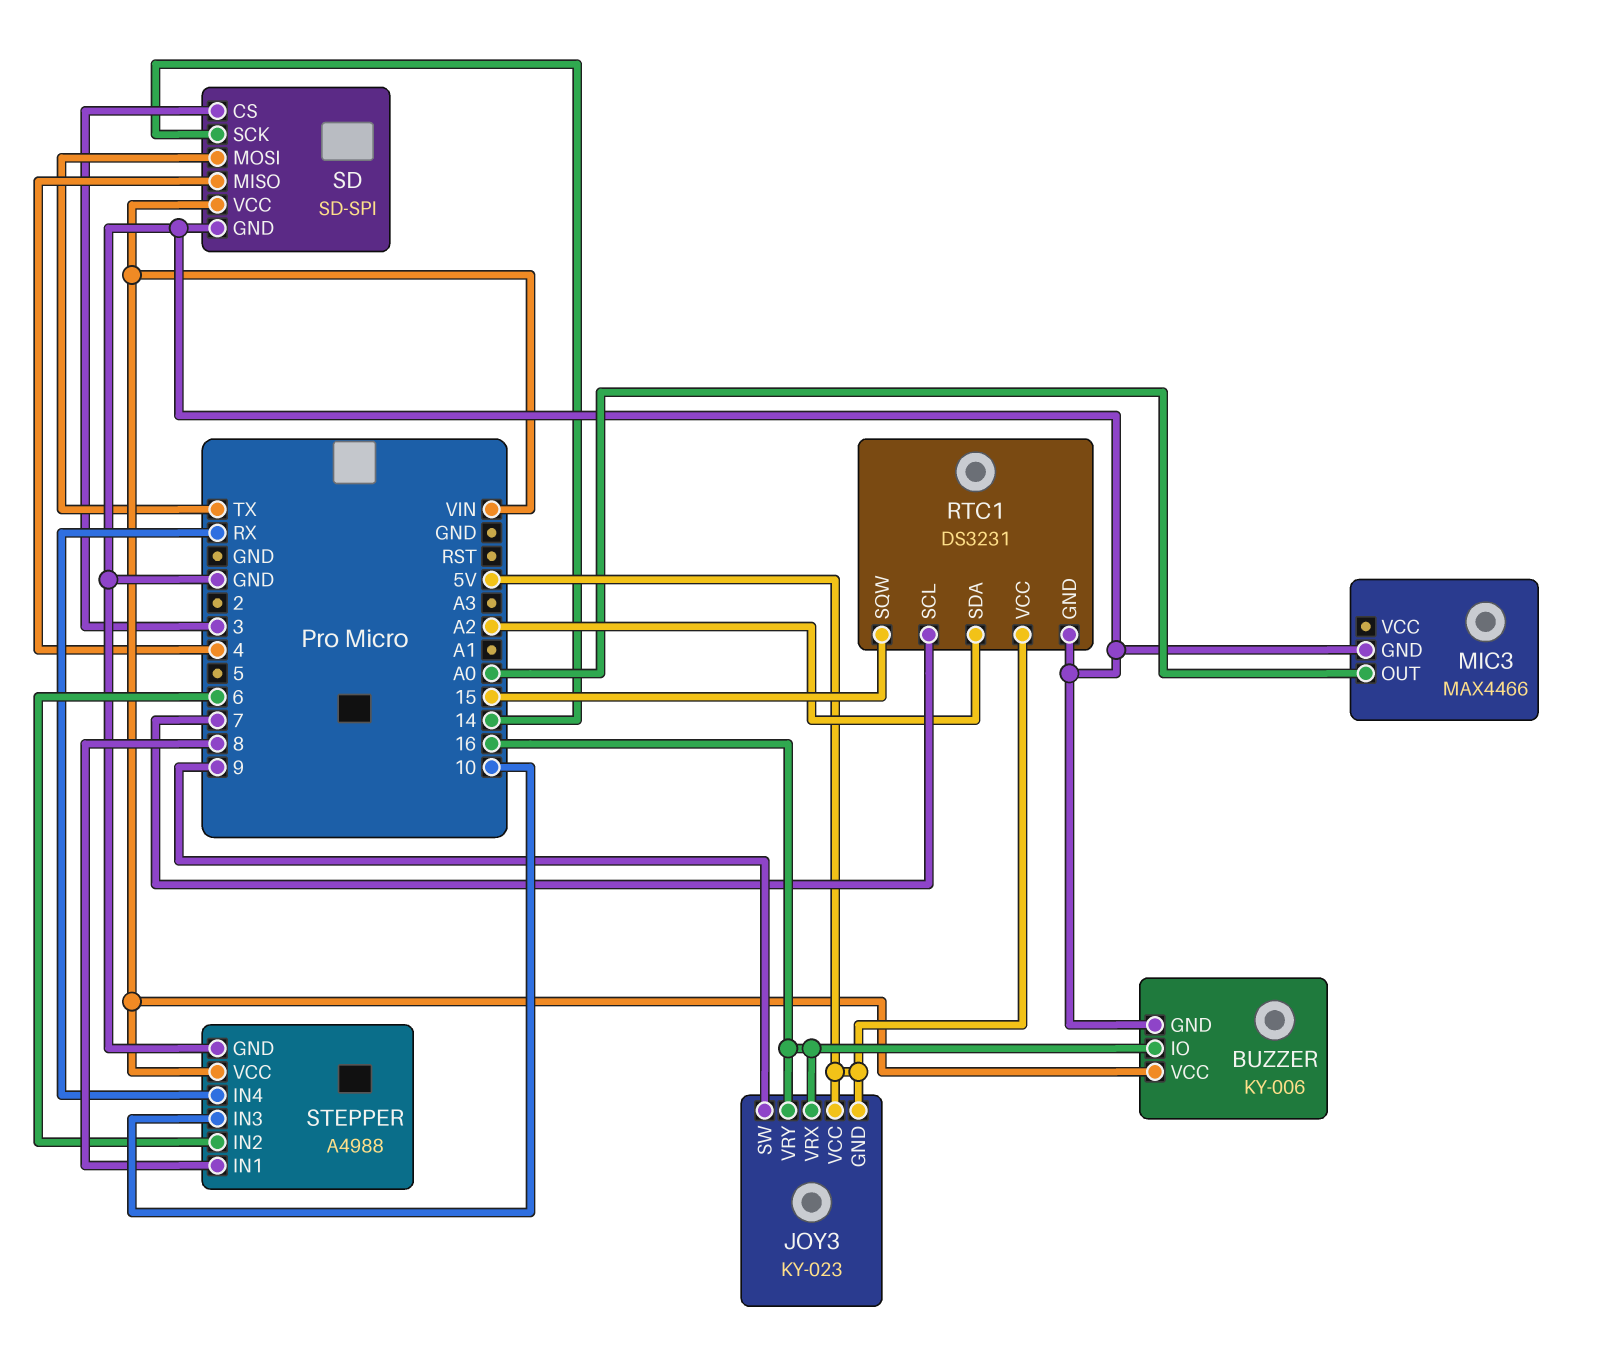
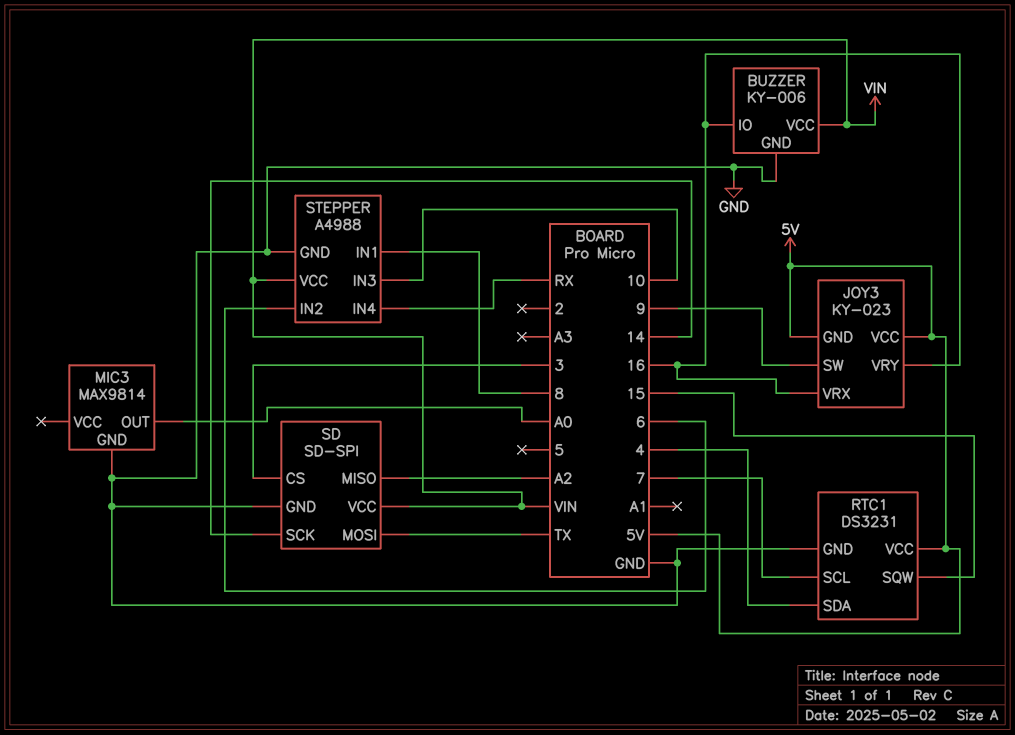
MIC3: MAX4466 -> MAX9814
RTC1 pin SDA: A2 -> 4
SD pin MISO: 4 -> A2

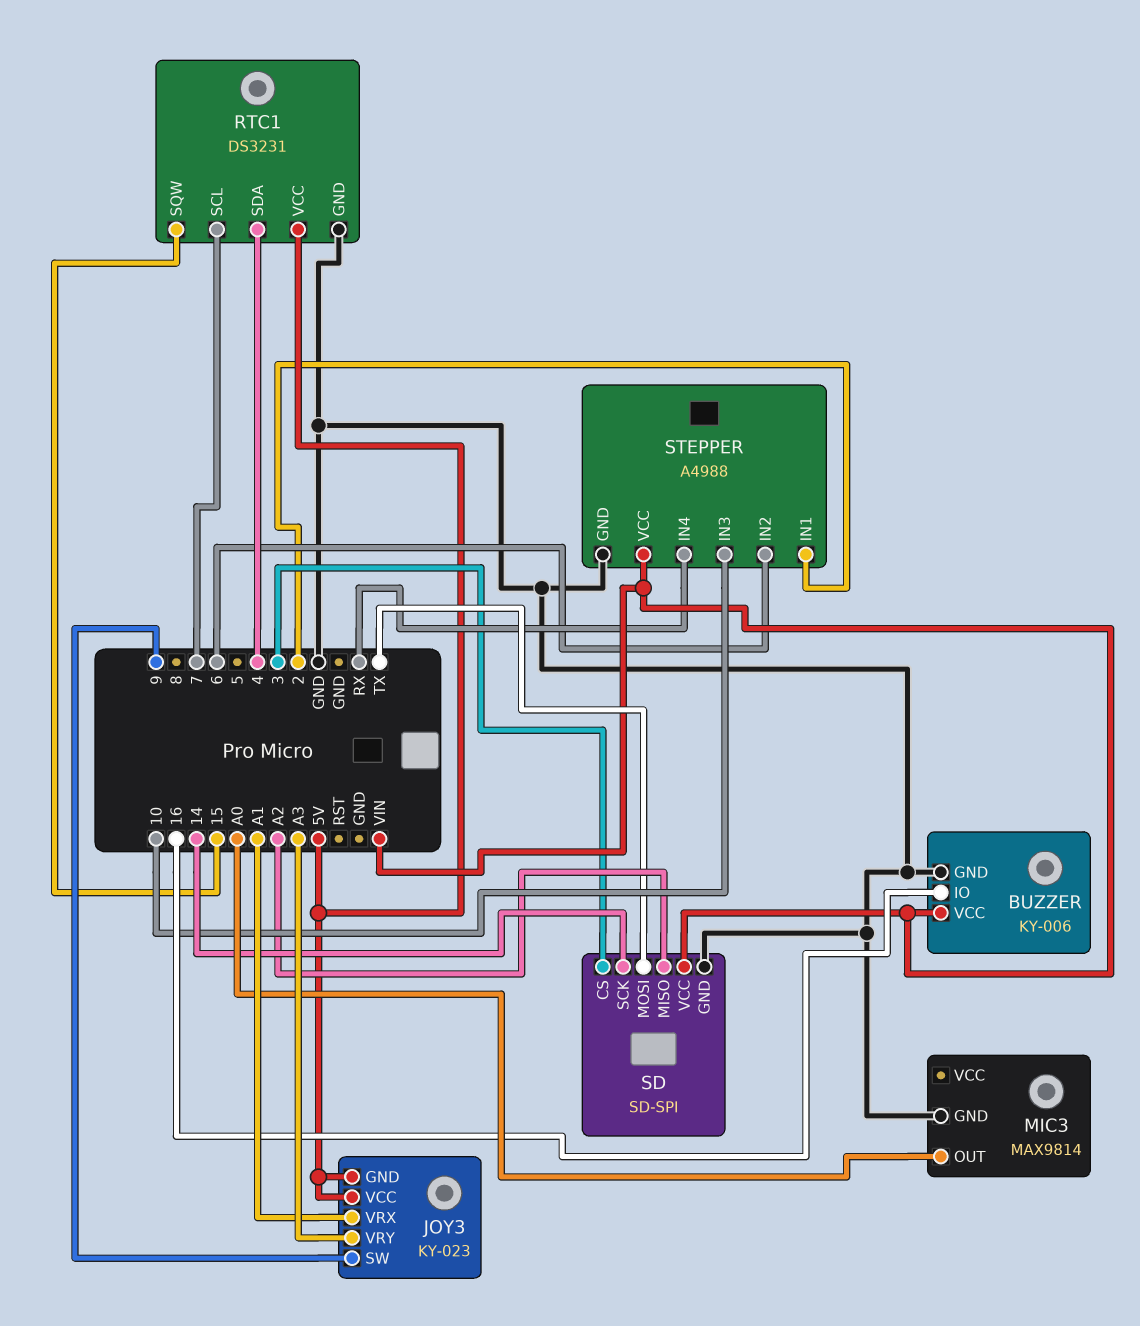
JOY3 pin VRX: 16 -> A1
JOY3 pin VRY: 16 -> A3
STEPPER pin IN1: 8 -> 2

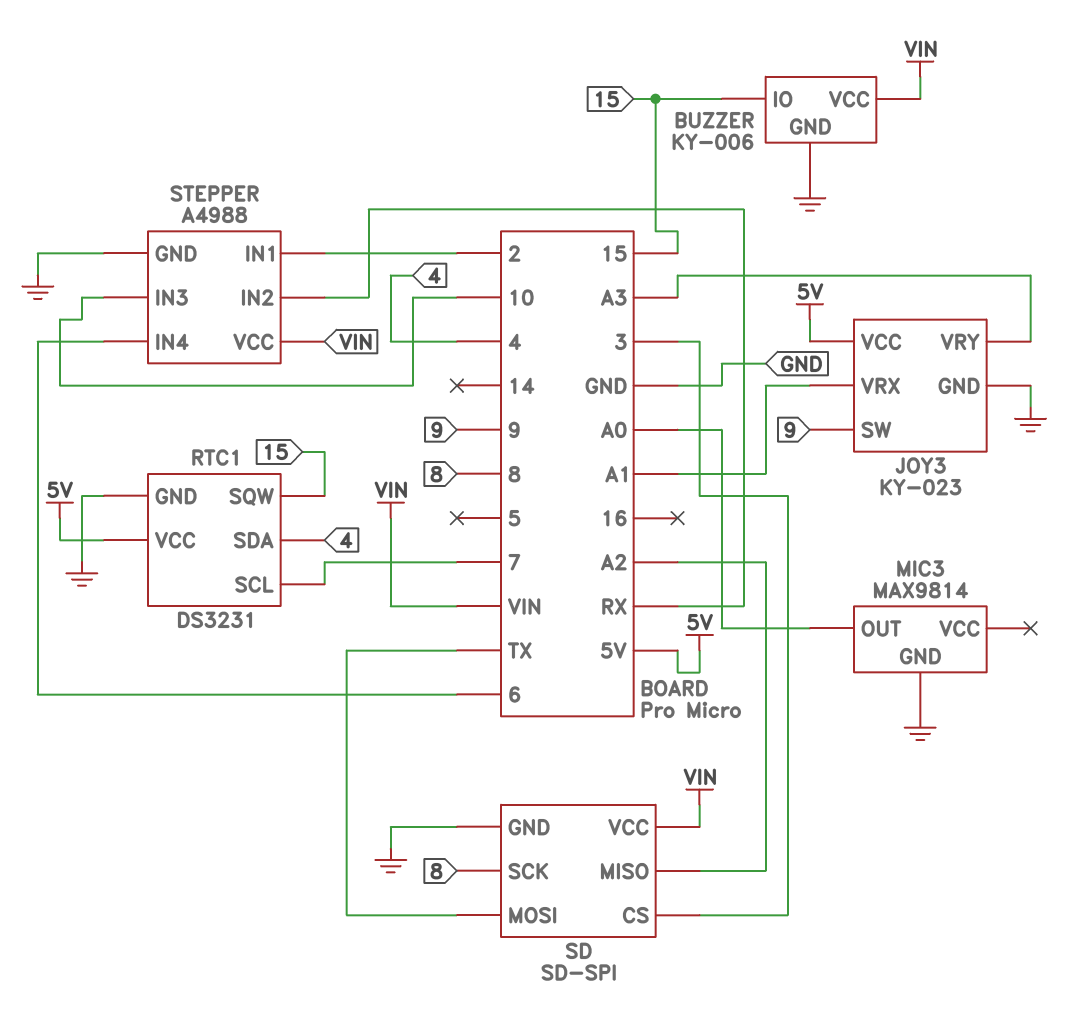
BUZZER pin IO: 16 -> 15
JOY3 pin GND: 5V -> GND
SD pin SCK: 14 -> 8
STEPPER pin IN2: 6 -> RX
STEPPER pin IN4: RX -> 6

